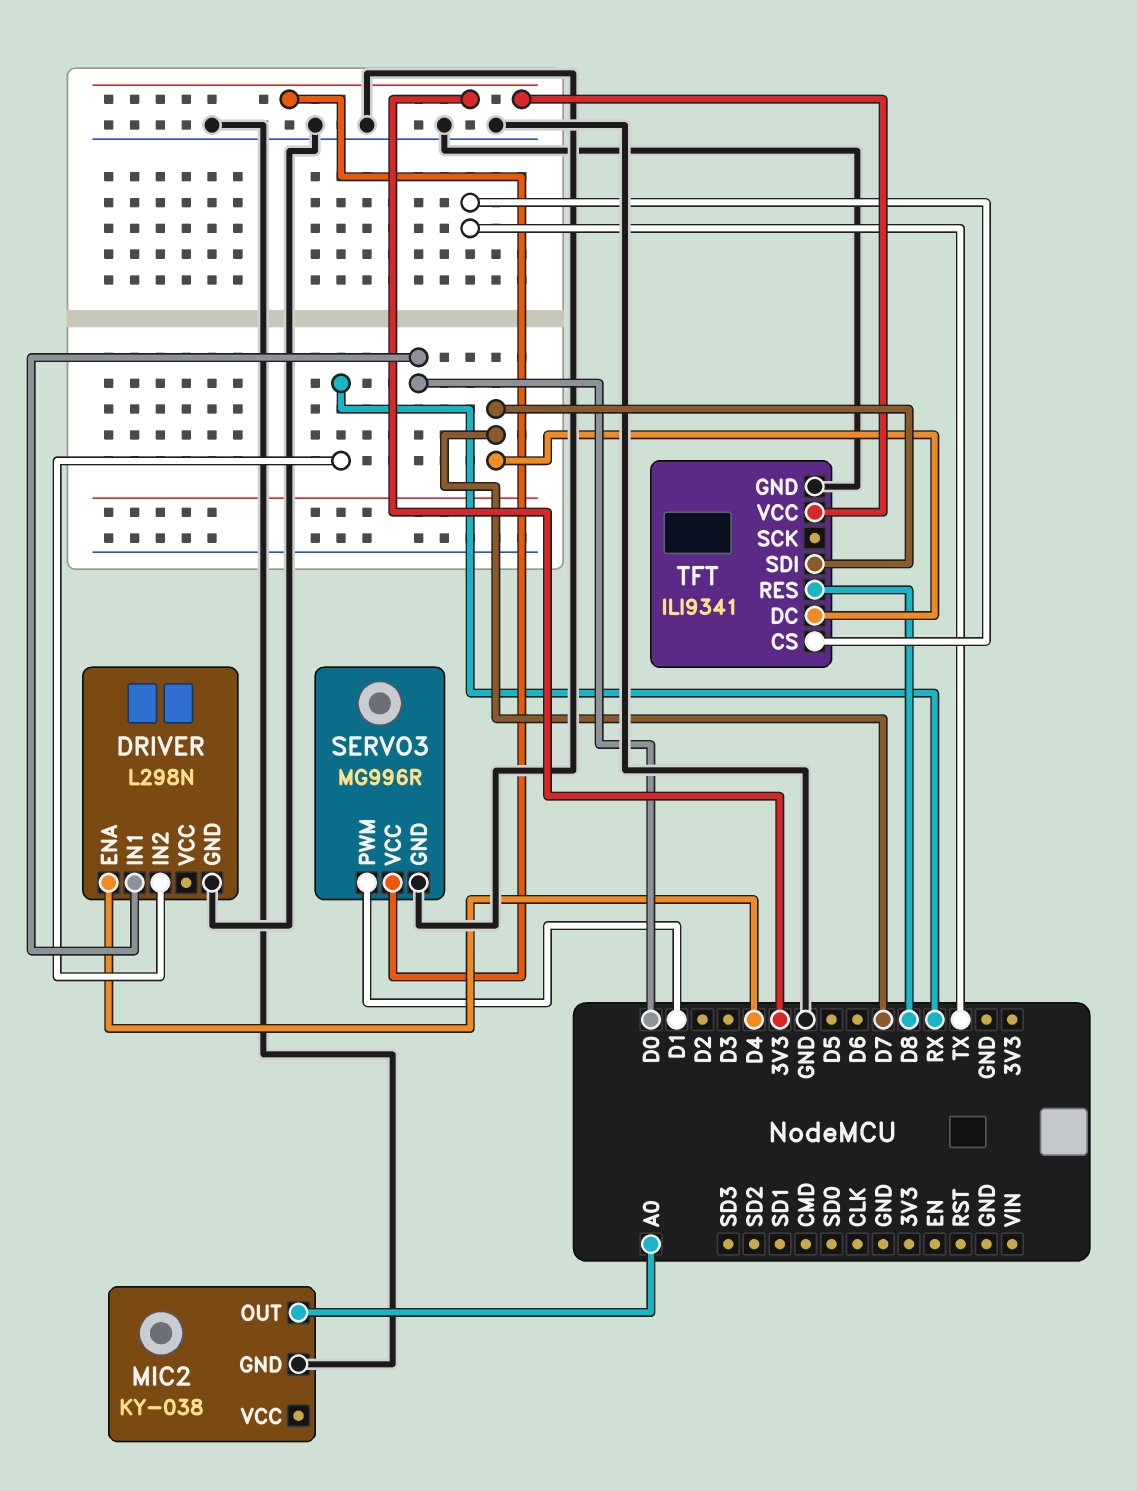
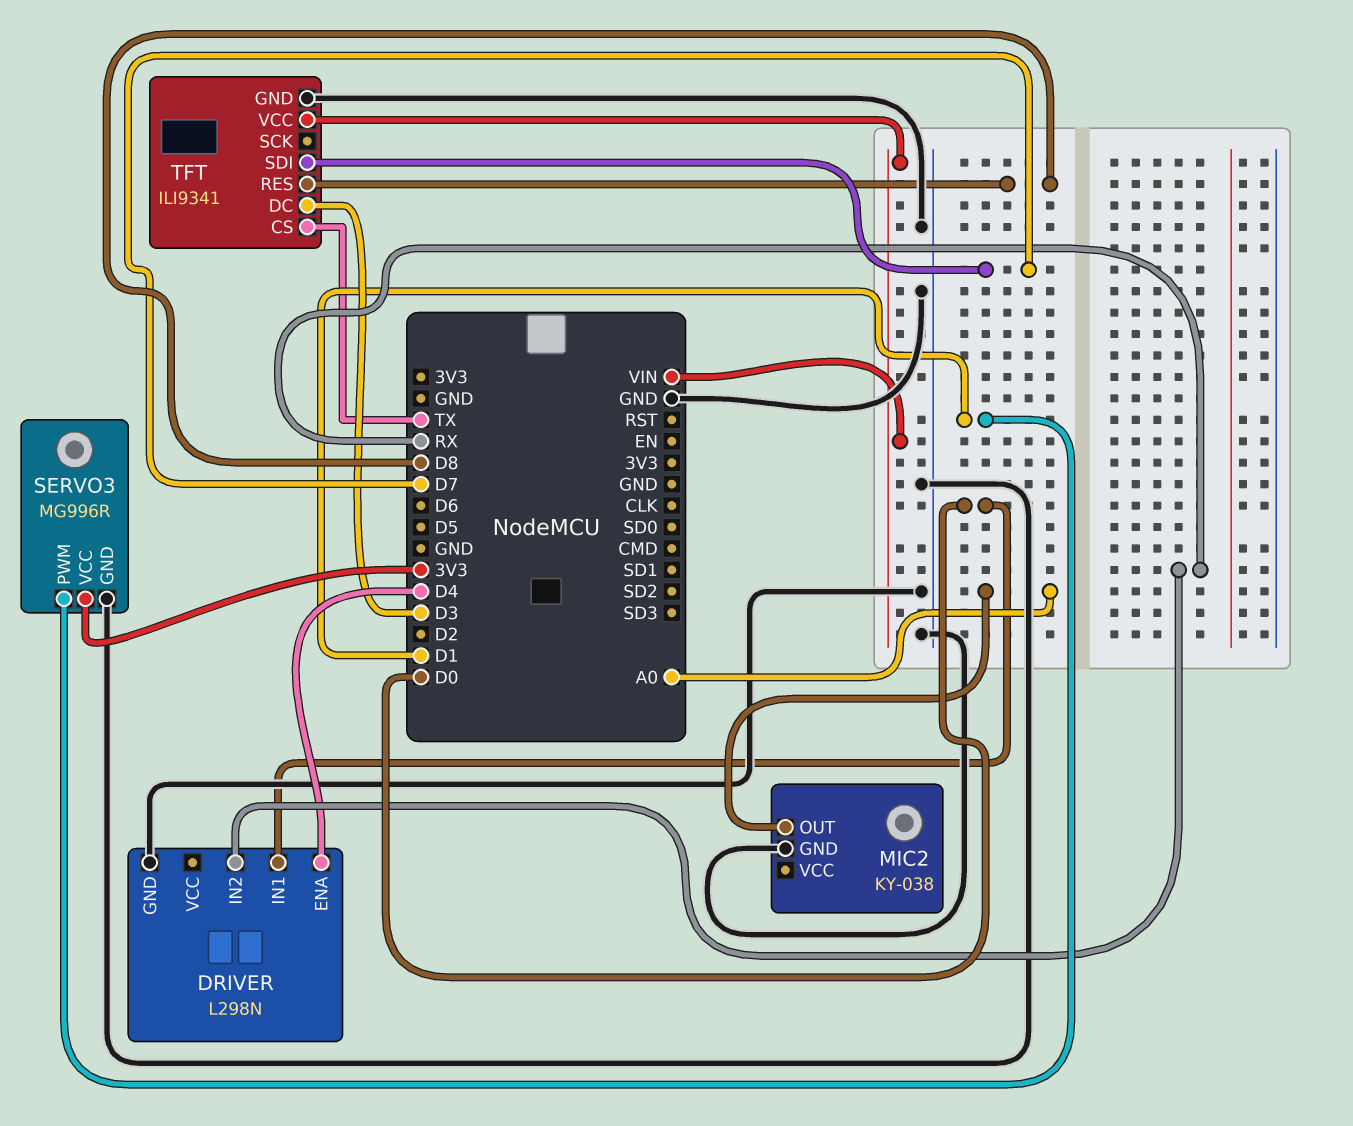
TFT pin DC: D7 -> D3
TFT pin VCC: 3V3 -> VIN

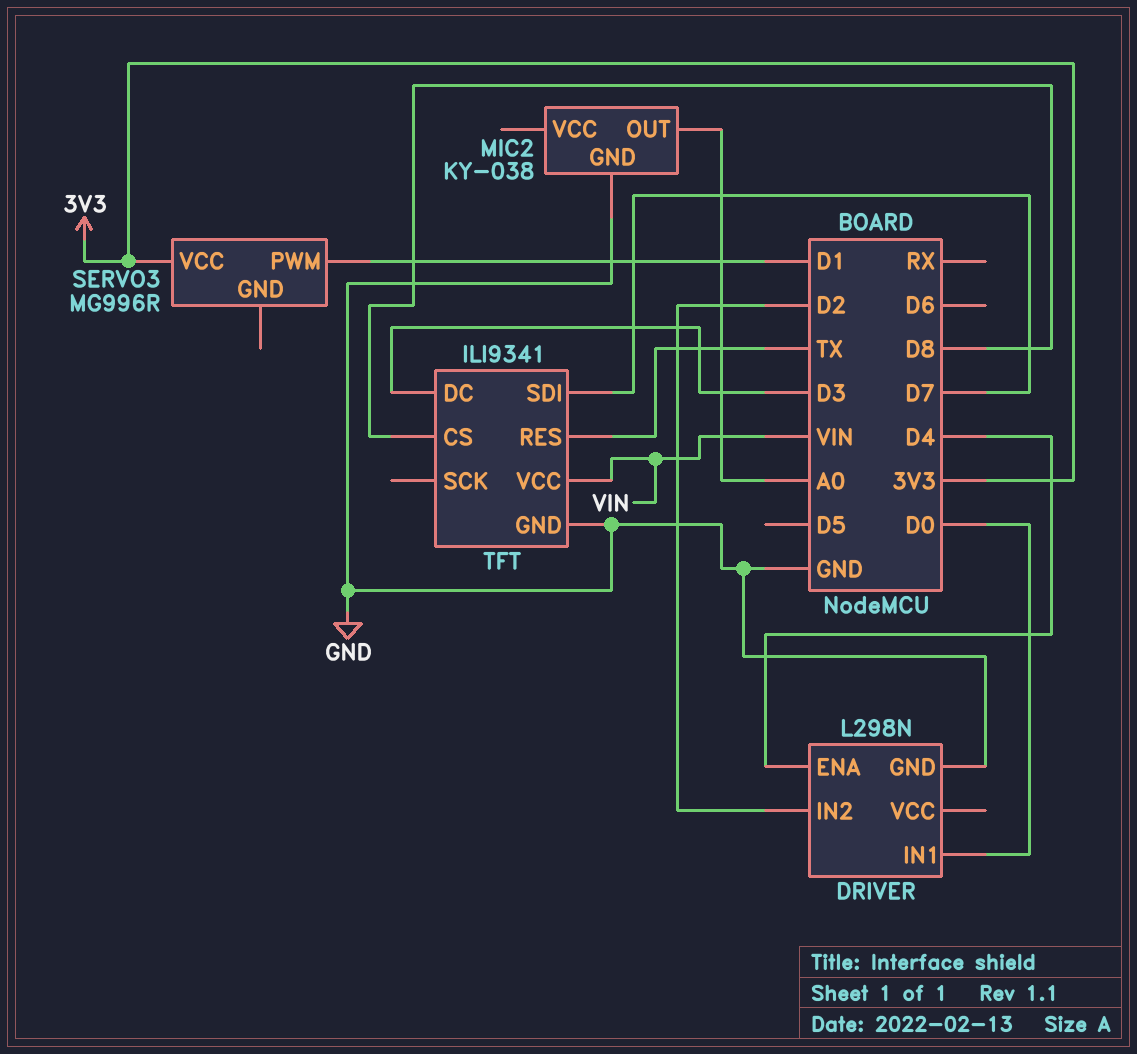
DRIVER pin IN2: RX -> D2
SERVO3 pin GND: GND -> none
TFT pin CS: TX -> D8
TFT pin RES: D8 -> TX

